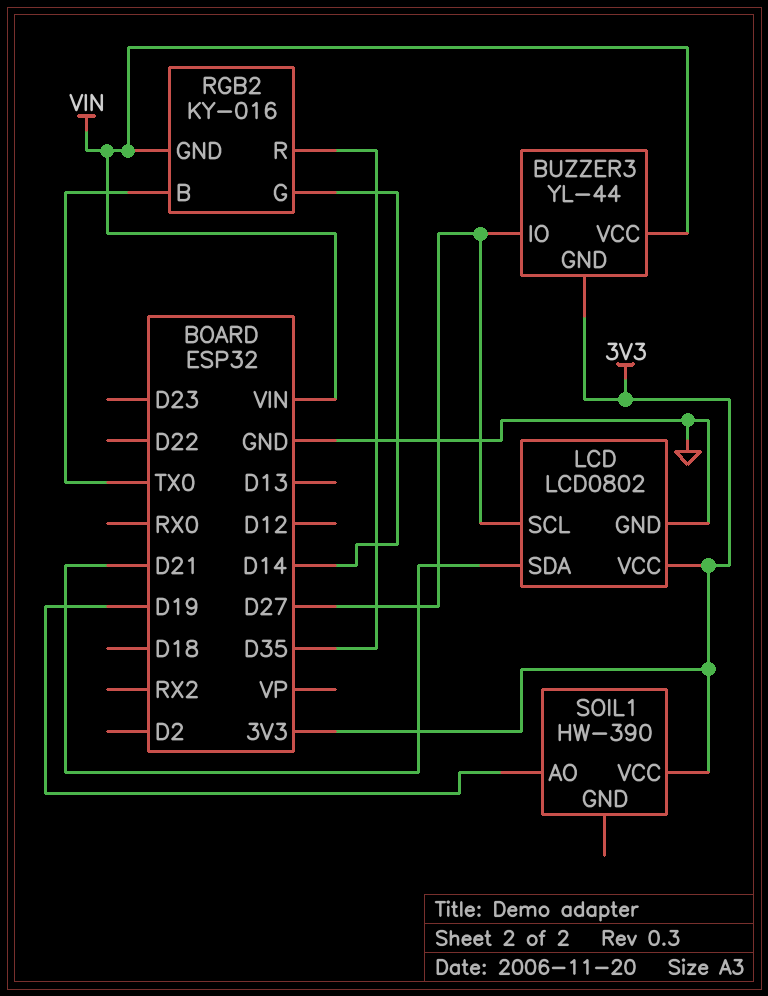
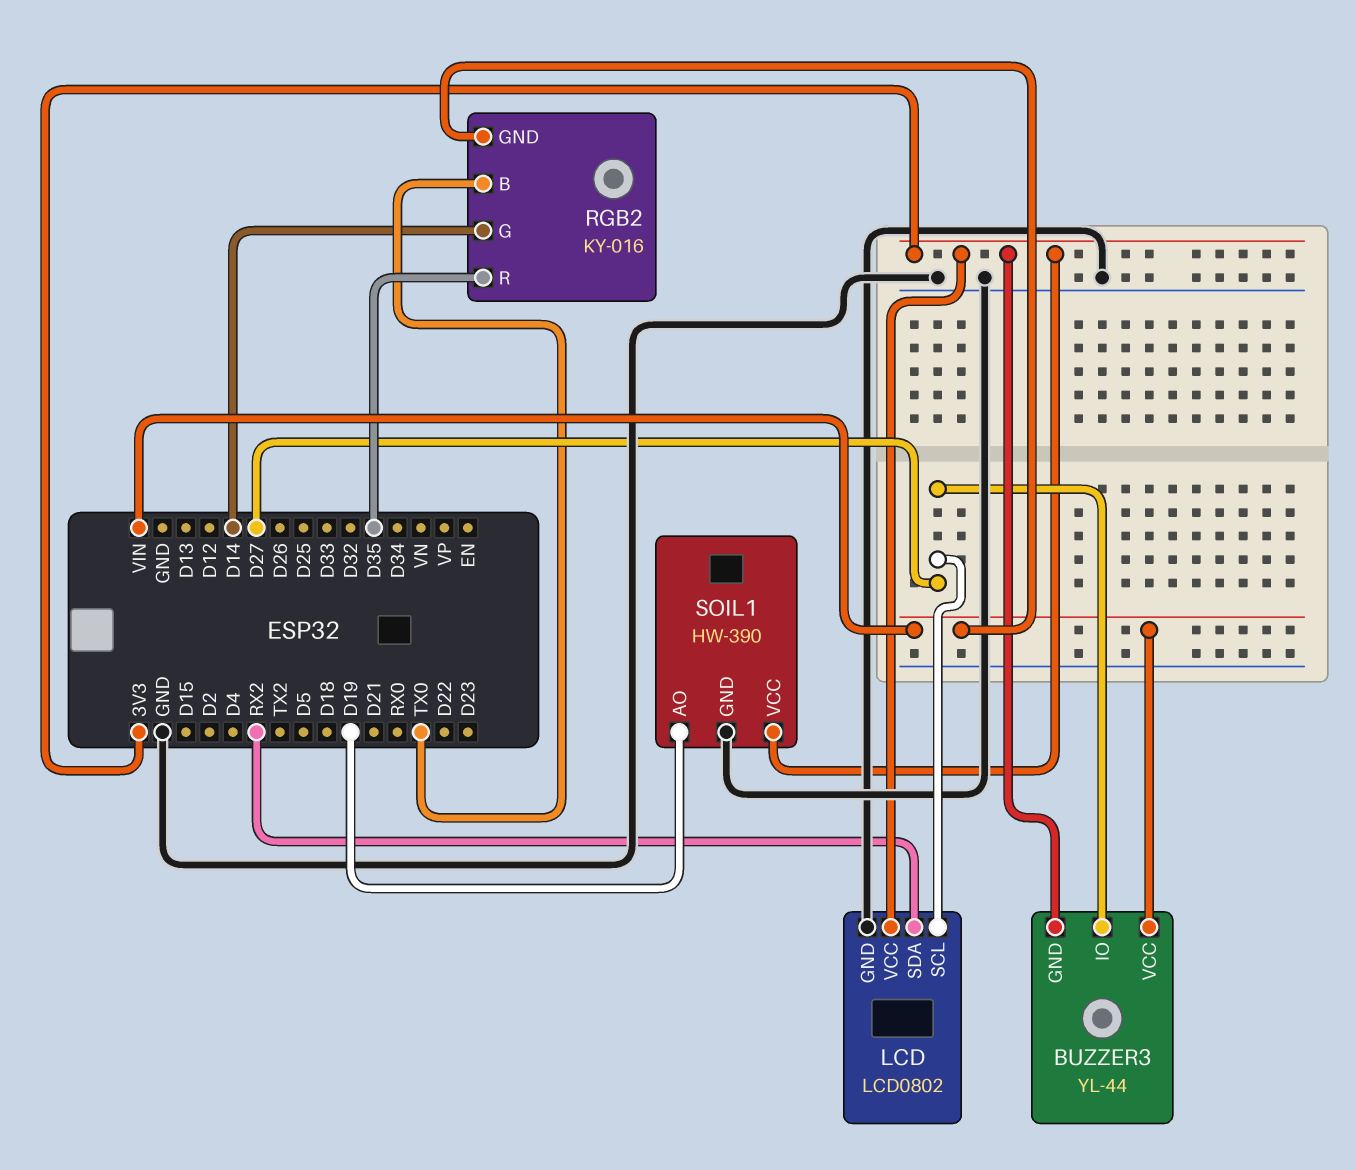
LCD pin SDA: D21 -> RX2
SOIL1 pin GND: none -> GND

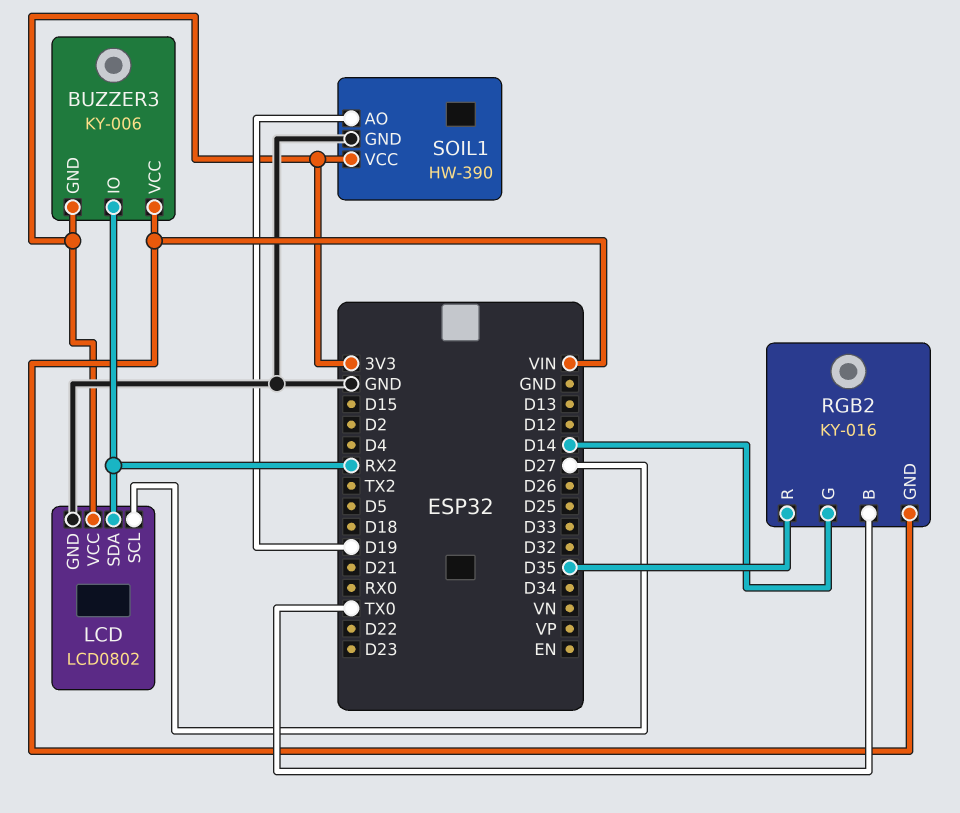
BUZZER3: YL-44 -> KY-006
BUZZER3 pin IO: D27 -> RX2

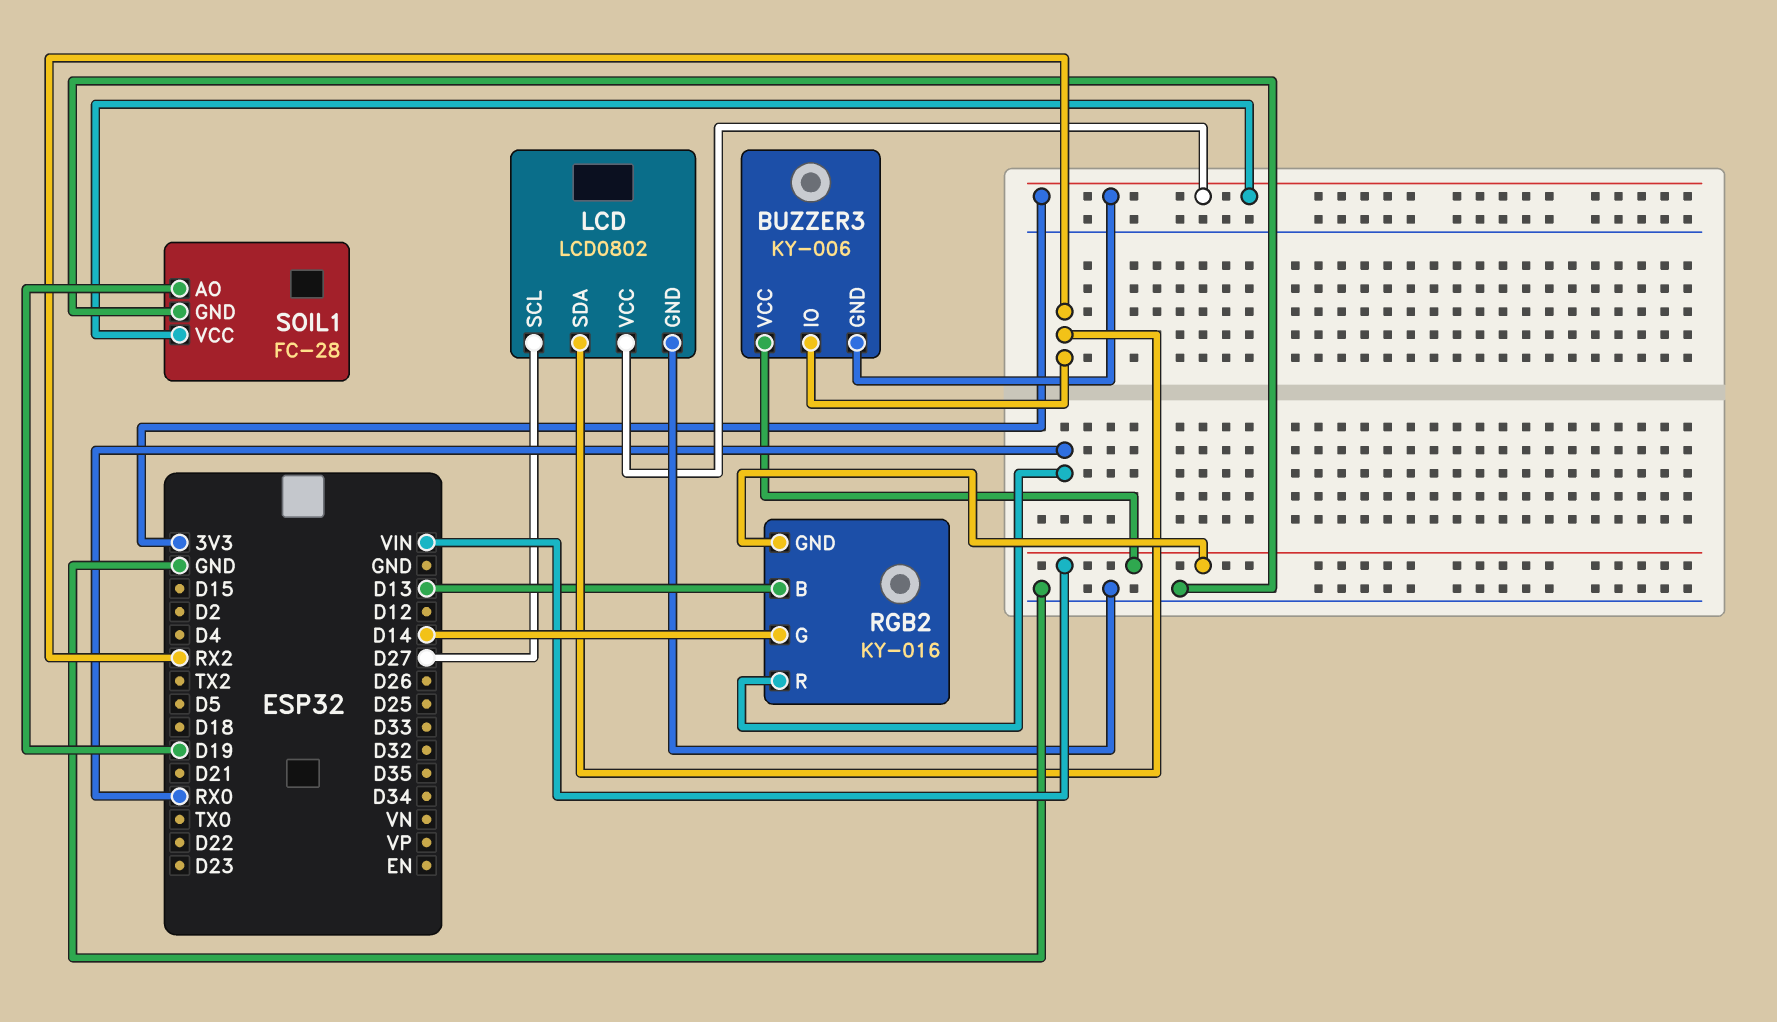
RGB2 pin B: TX0 -> D13
RGB2 pin R: D35 -> RX0
SOIL1: HW-390 -> FC-28

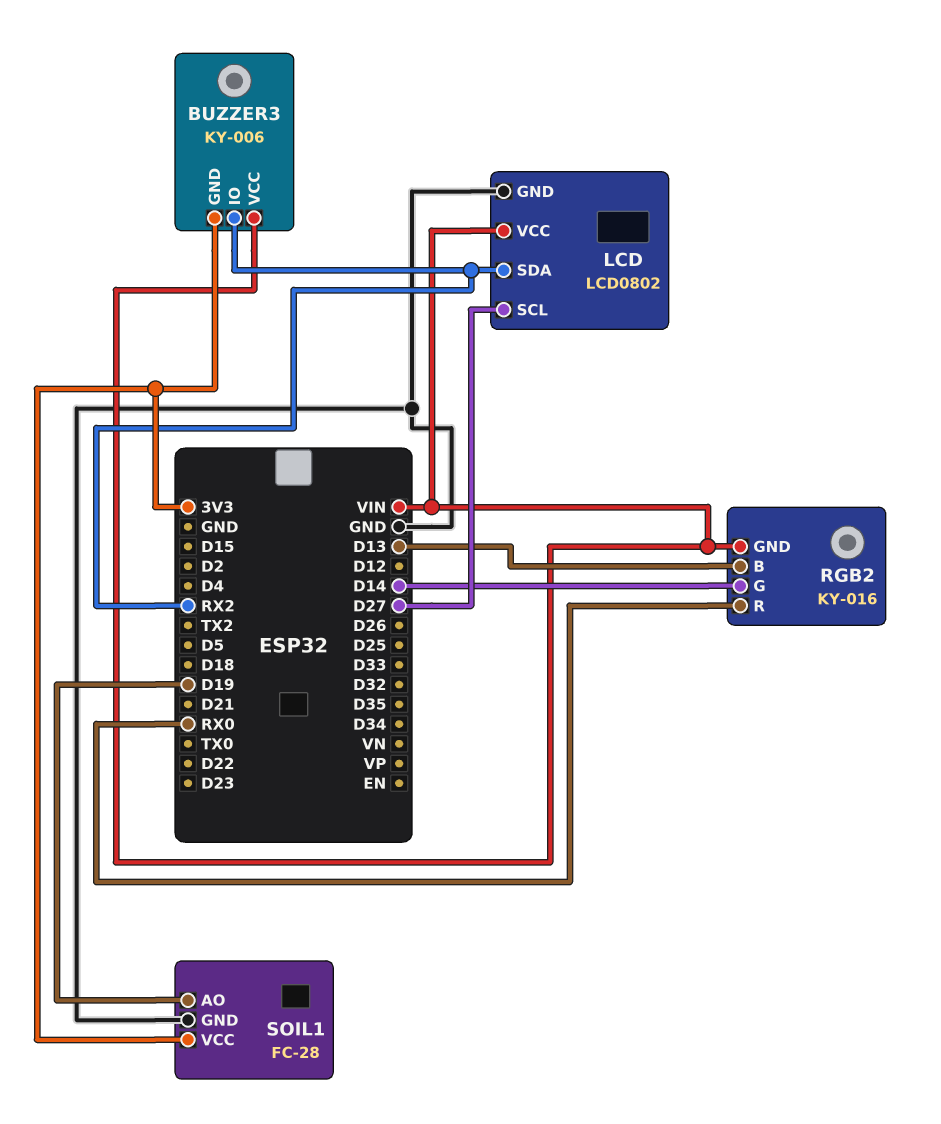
LCD pin VCC: 3V3 -> VIN

